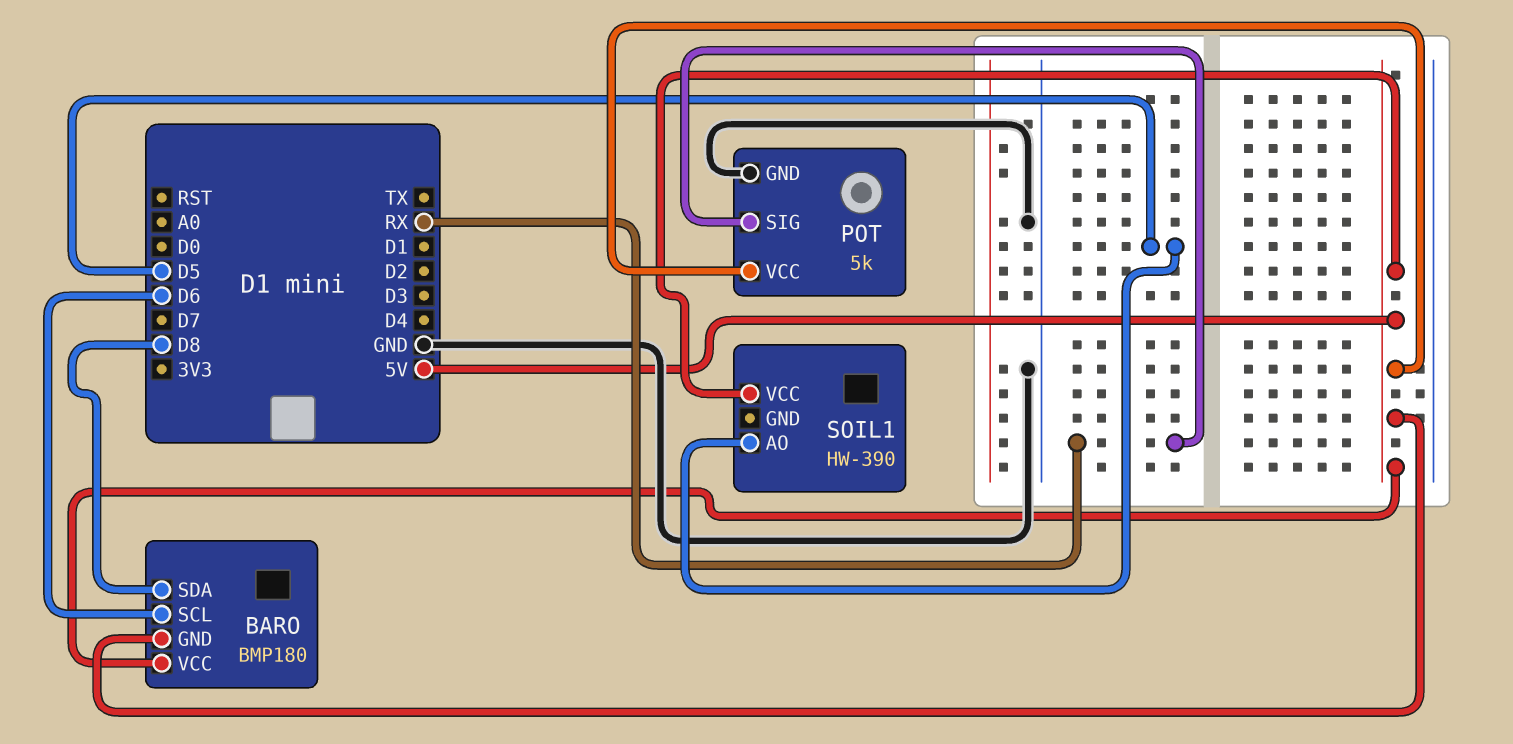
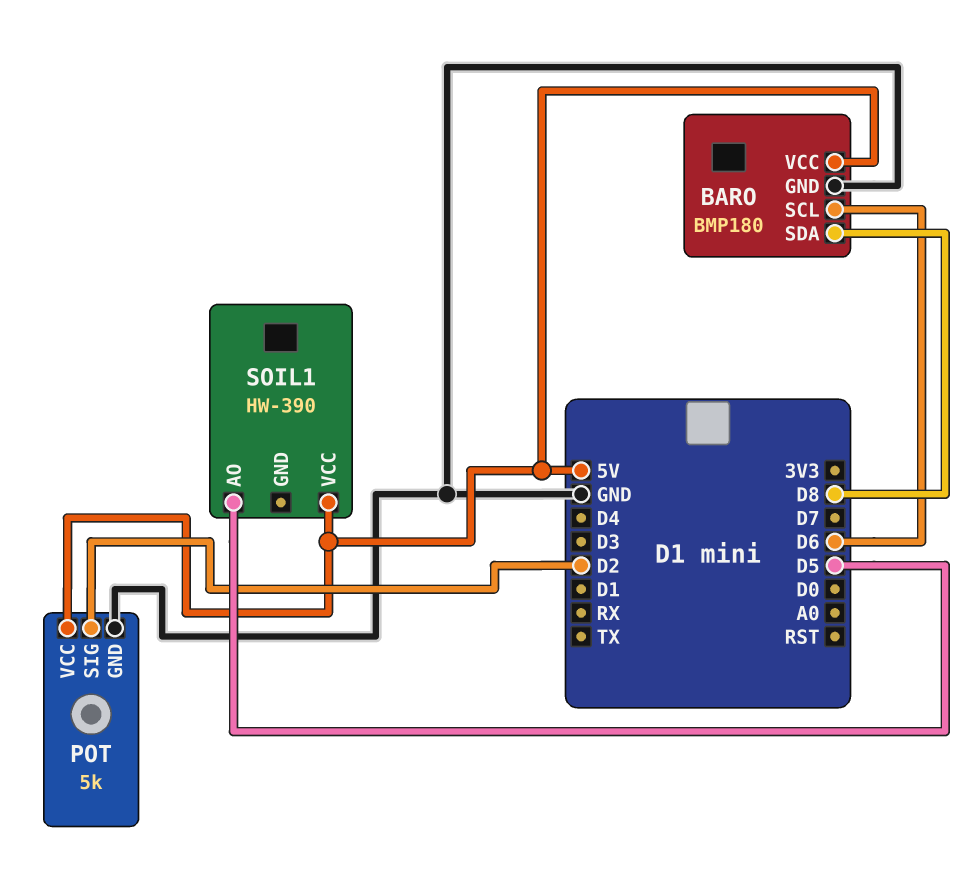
BARO pin GND: 5V -> GND
POT pin SIG: RX -> D2

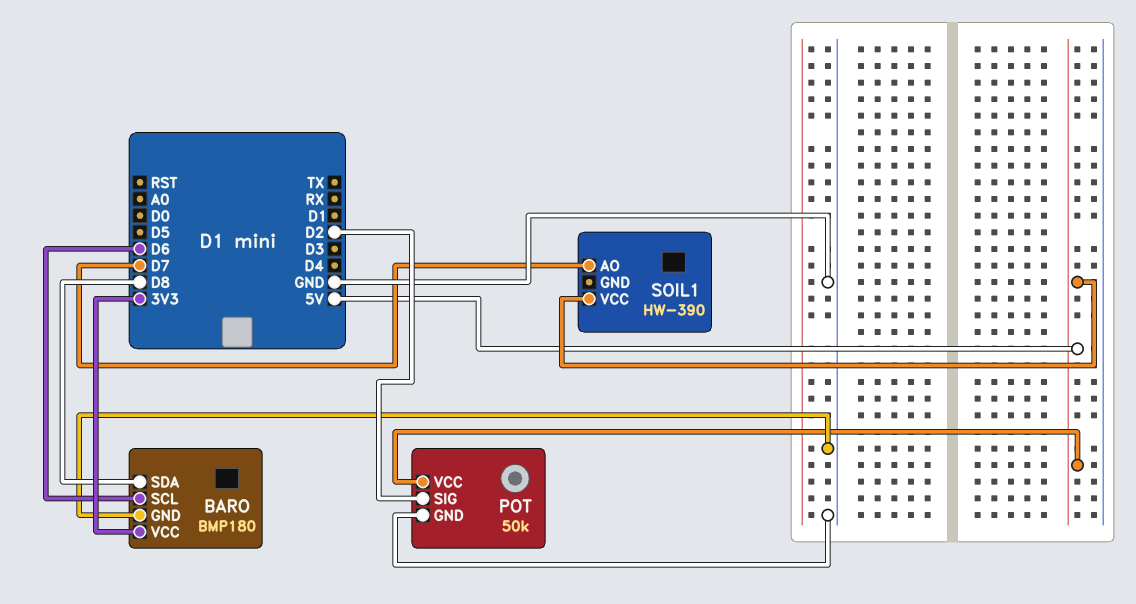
BARO pin VCC: 5V -> 3V3
POT: 5k -> 50k
SOIL1 pin AO: D5 -> D7

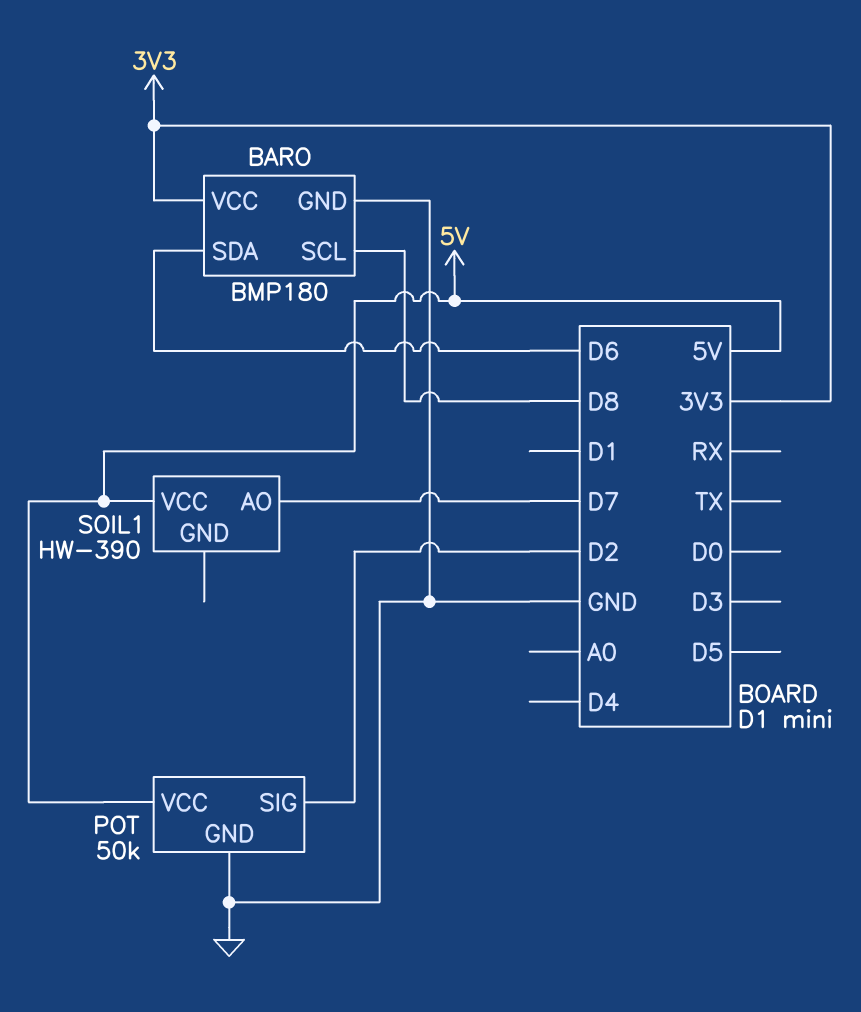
BARO pin SCL: D6 -> D8
BARO pin SDA: D8 -> D6

